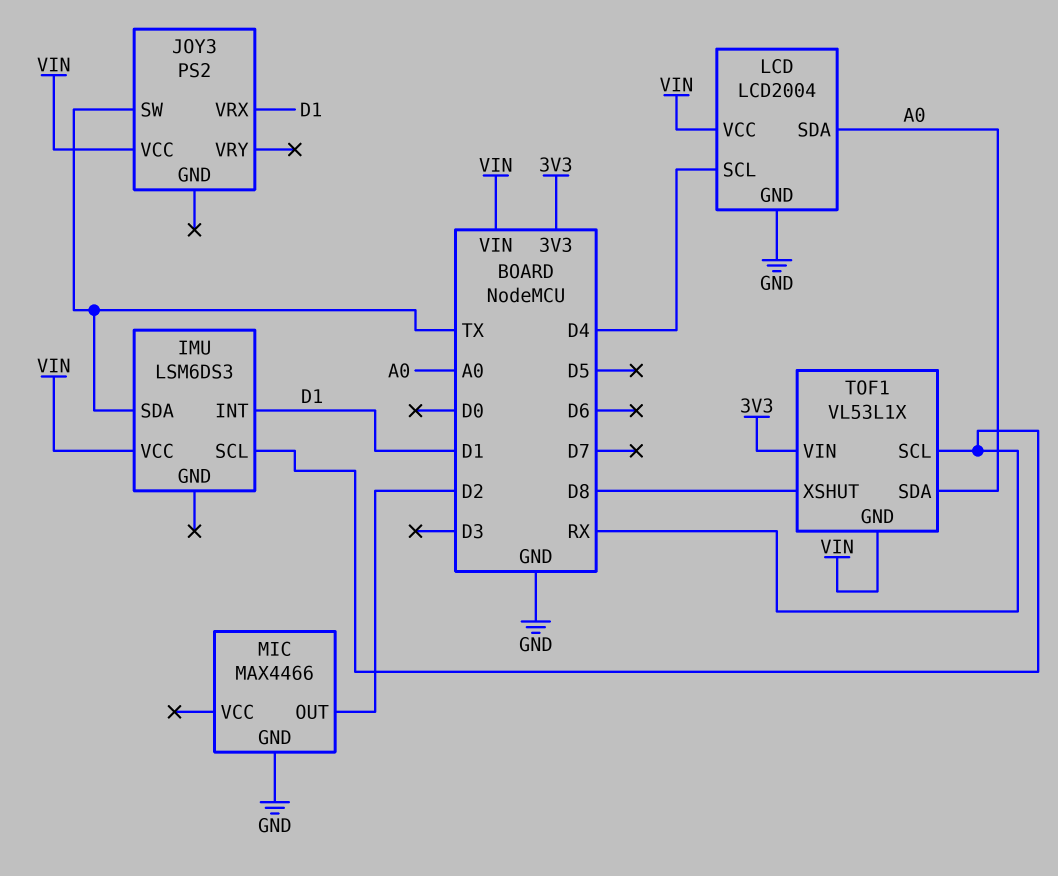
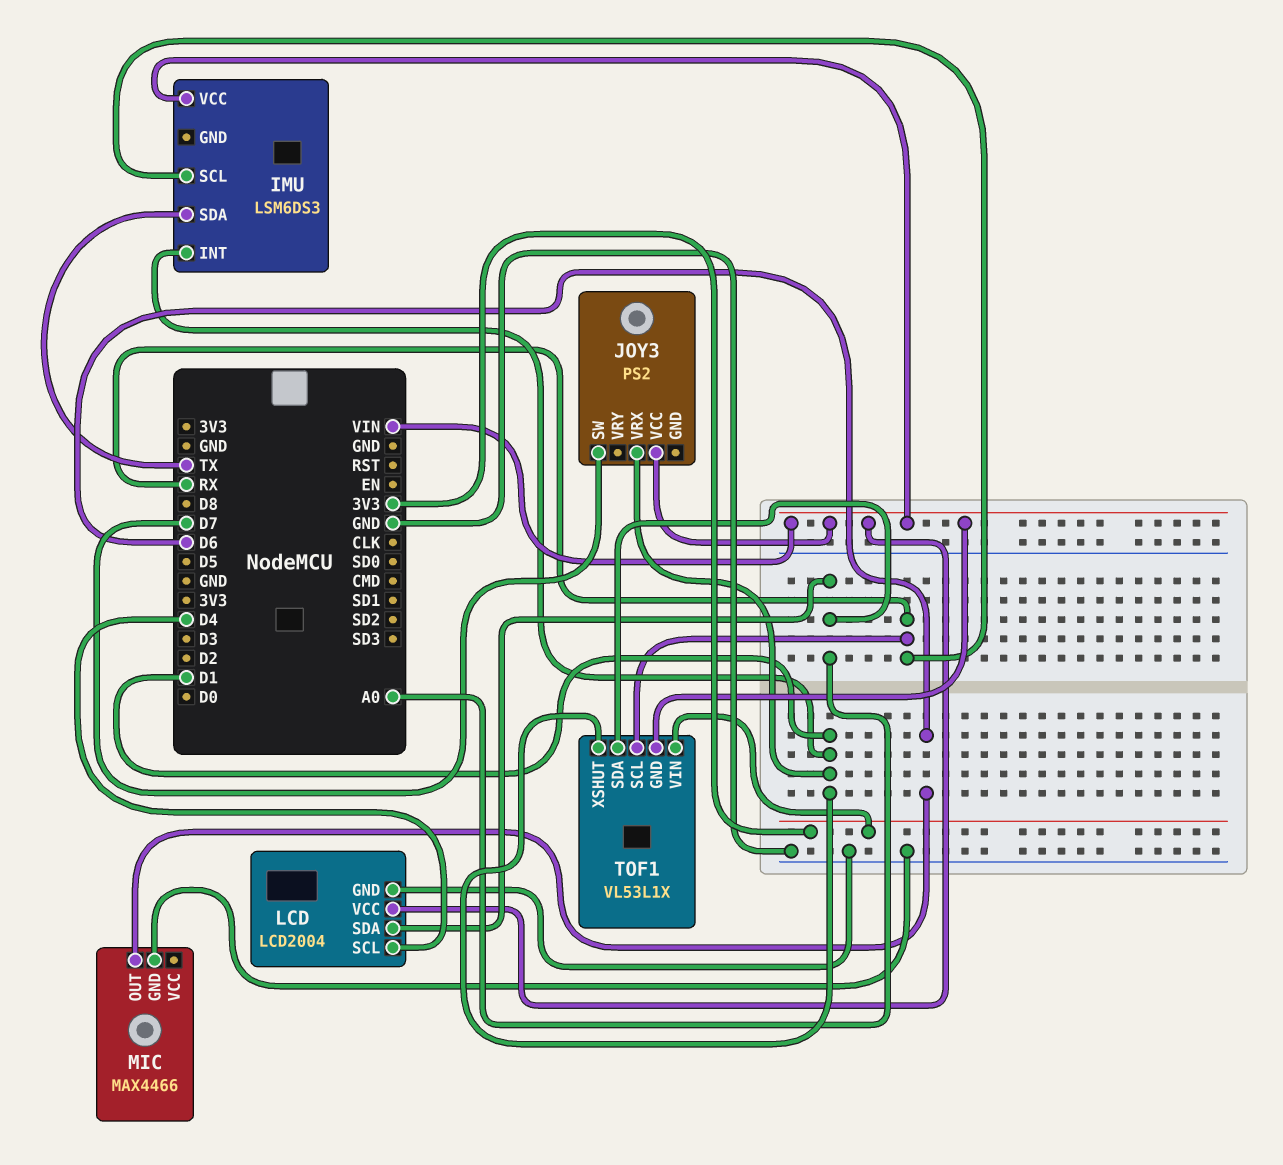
JOY3 pin SW: TX -> D7
MIC pin OUT: D2 -> D6
TOF1 pin XSHUT: D8 -> D1

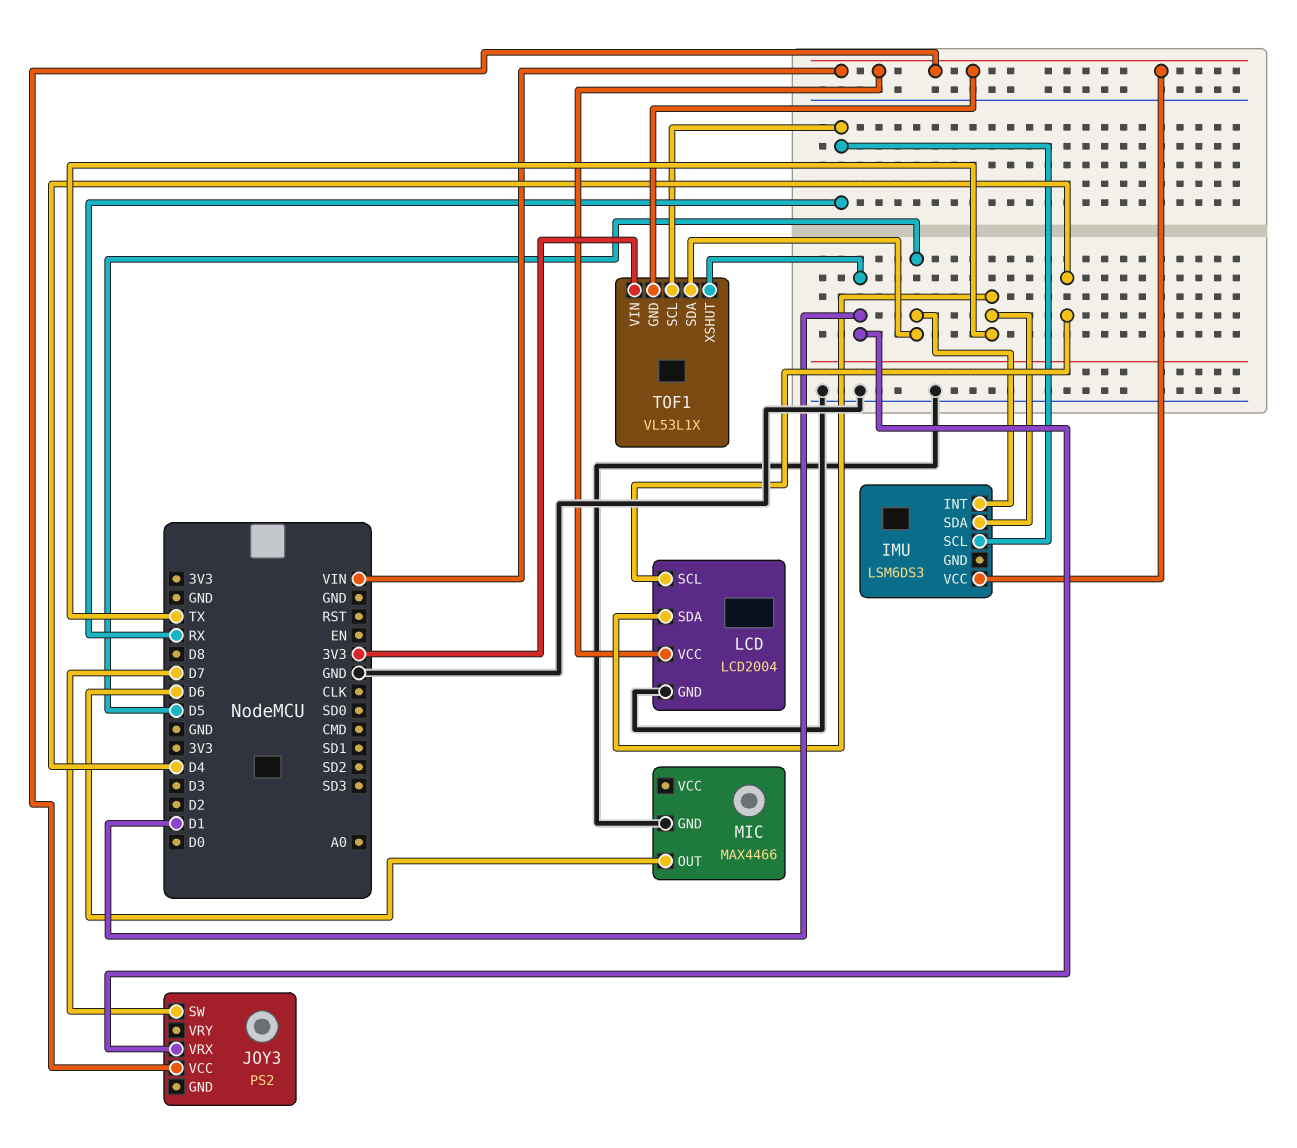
IMU pin INT: D1 -> D5
LCD pin SDA: A0 -> TX
TOF1 pin SDA: A0 -> D5

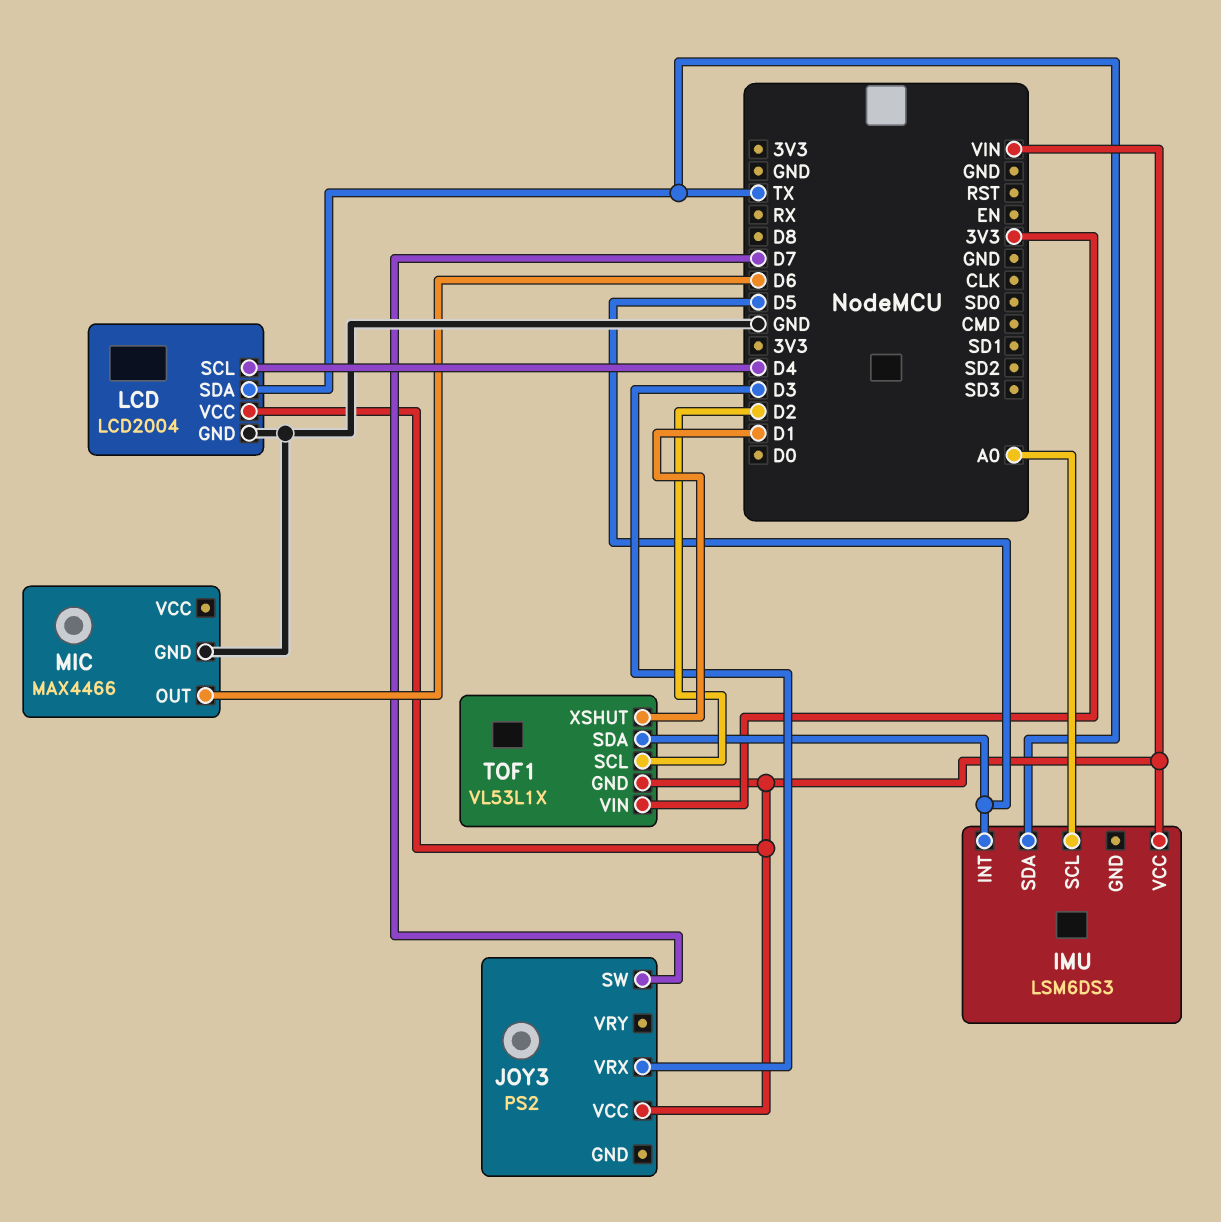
IMU pin SCL: RX -> A0
JOY3 pin VRX: D1 -> D3
TOF1 pin SCL: RX -> D2

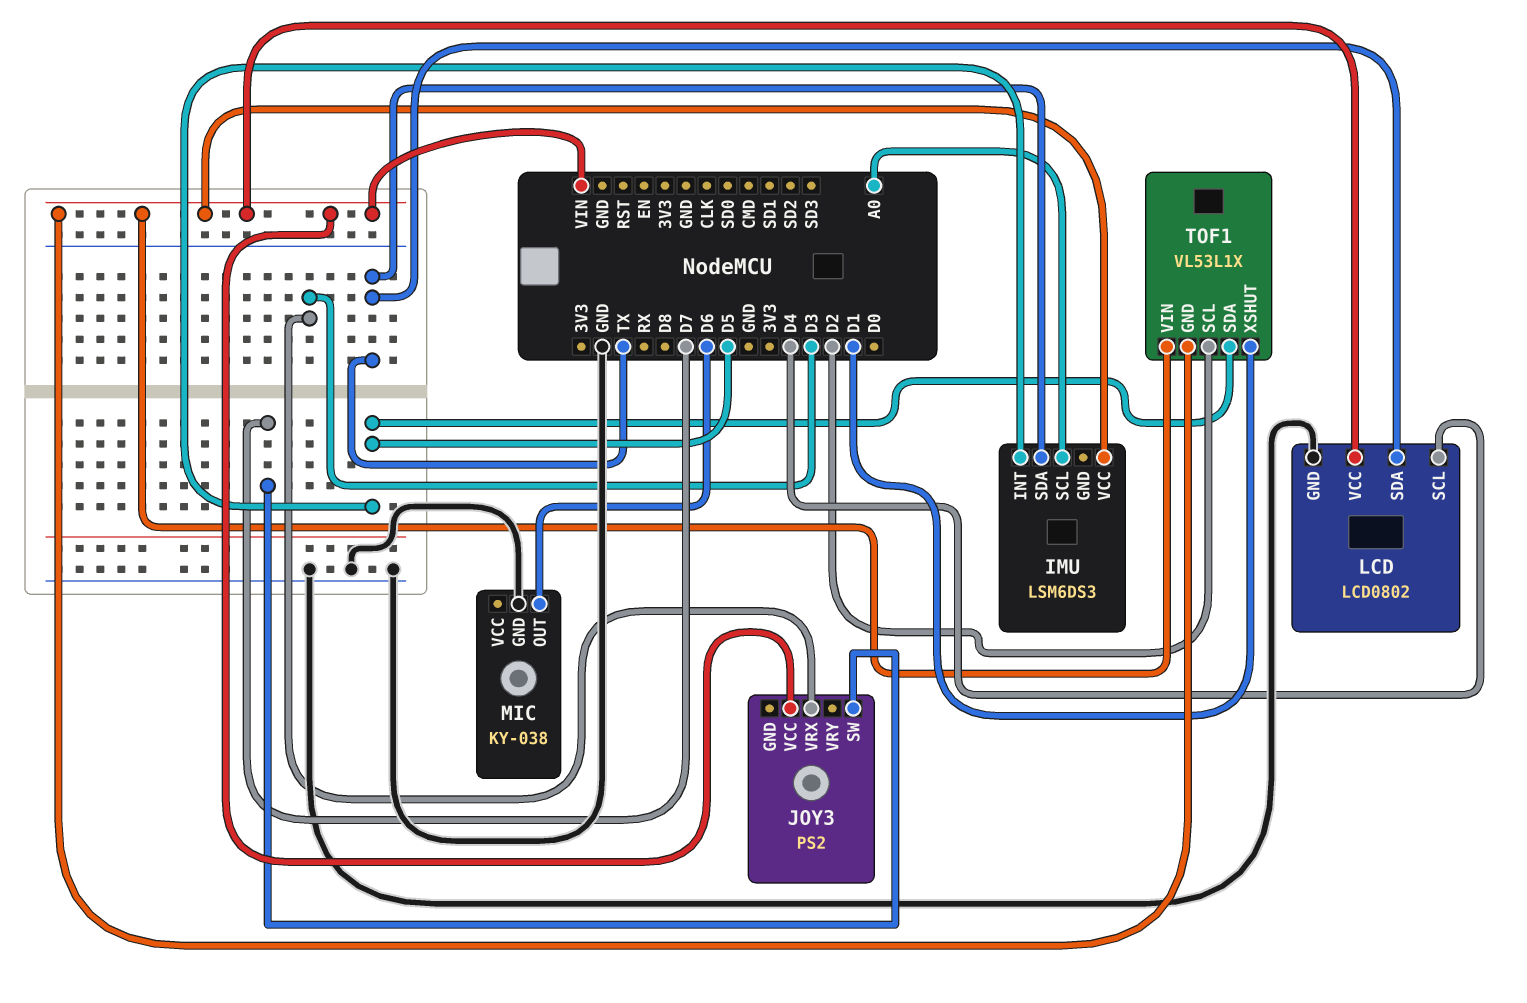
LCD: LCD2004 -> LCD0802
MIC: MAX4466 -> KY-038
TOF1 pin VIN: 3V3 -> VIN

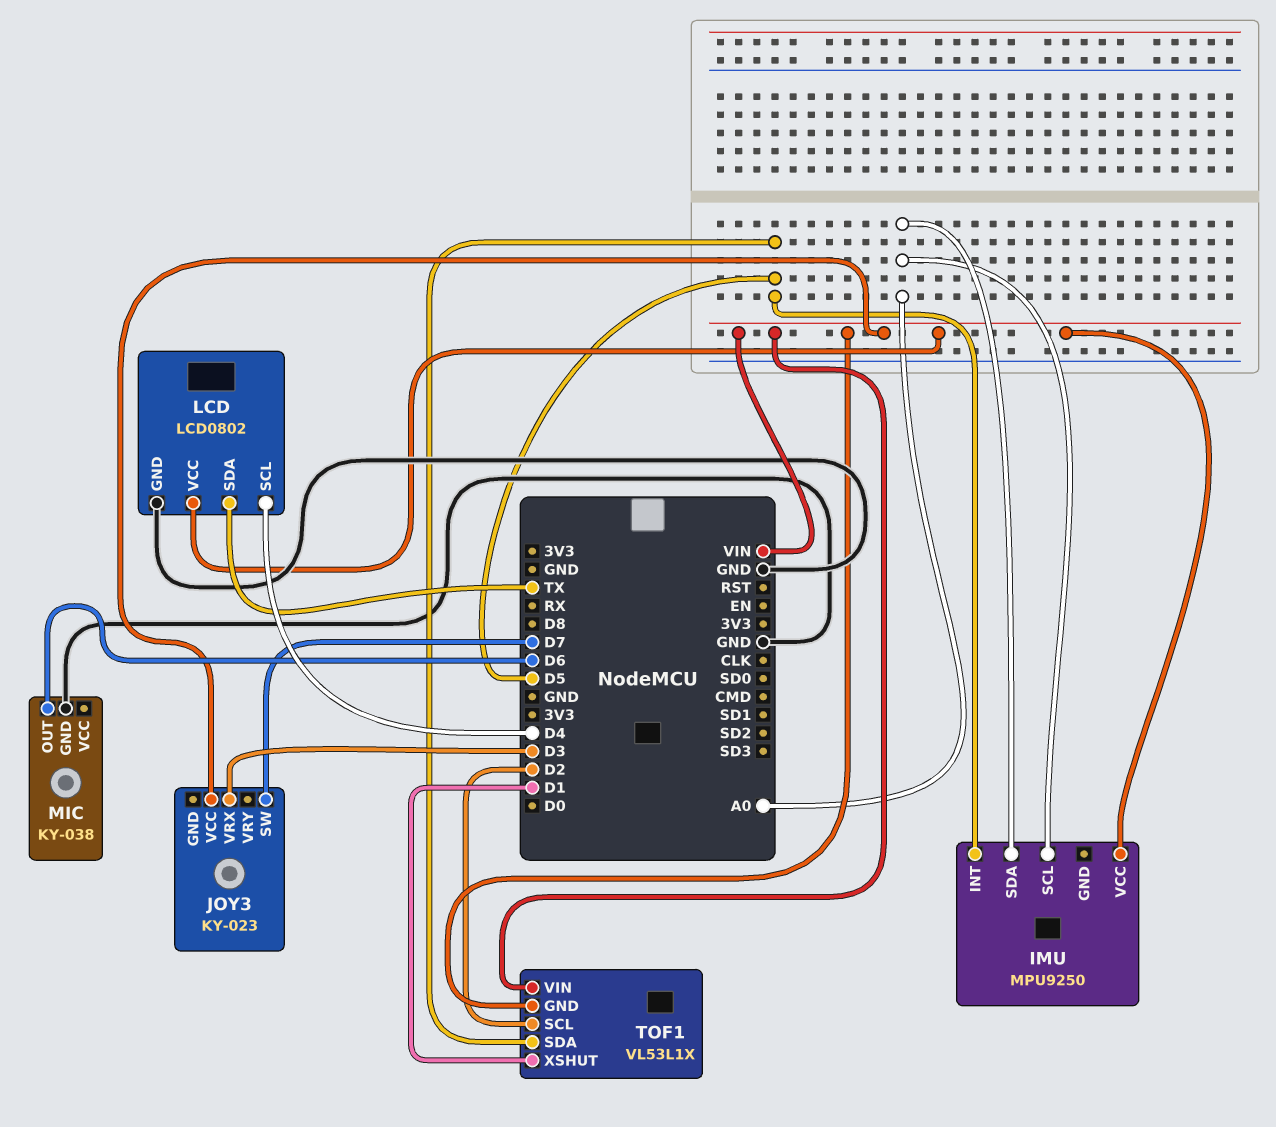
IMU: LSM6DS3 -> MPU9250
IMU pin SDA: TX -> A0
JOY3: PS2 -> KY-023

